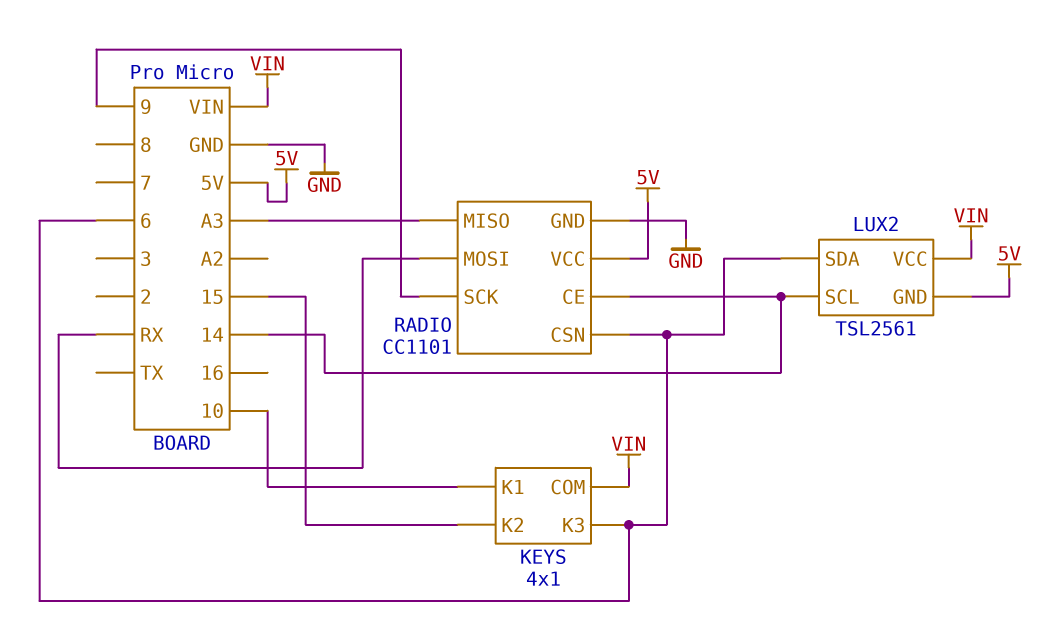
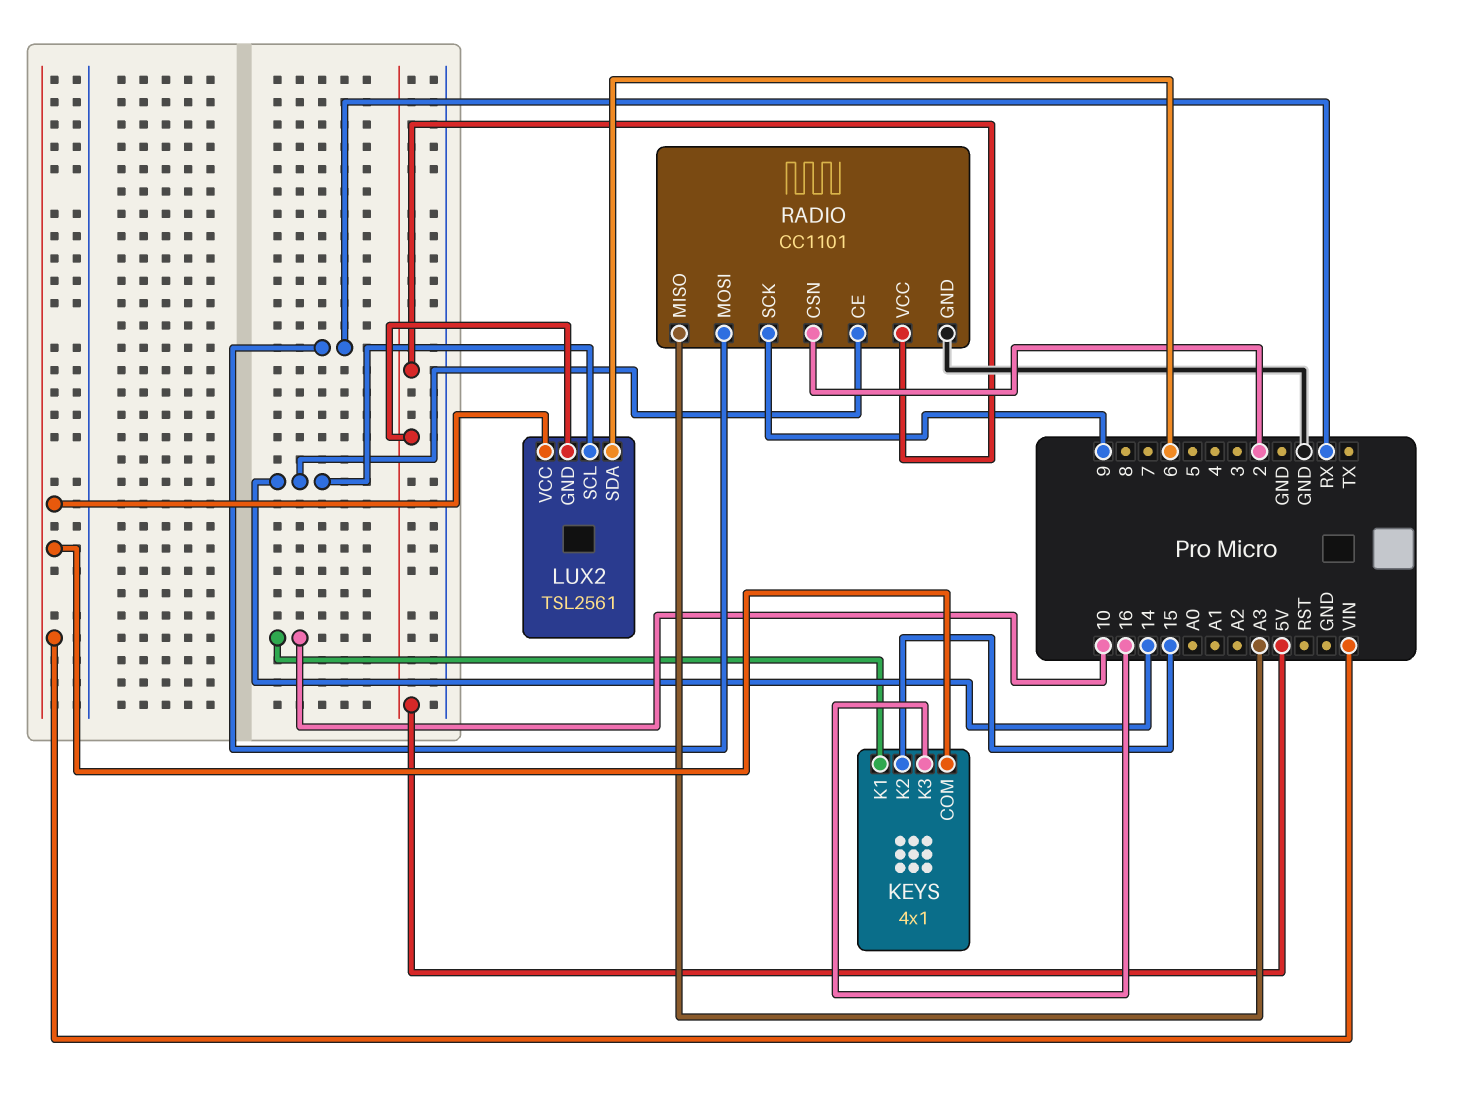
KEYS pin K3: 6 -> 16
RADIO pin CSN: 6 -> 2

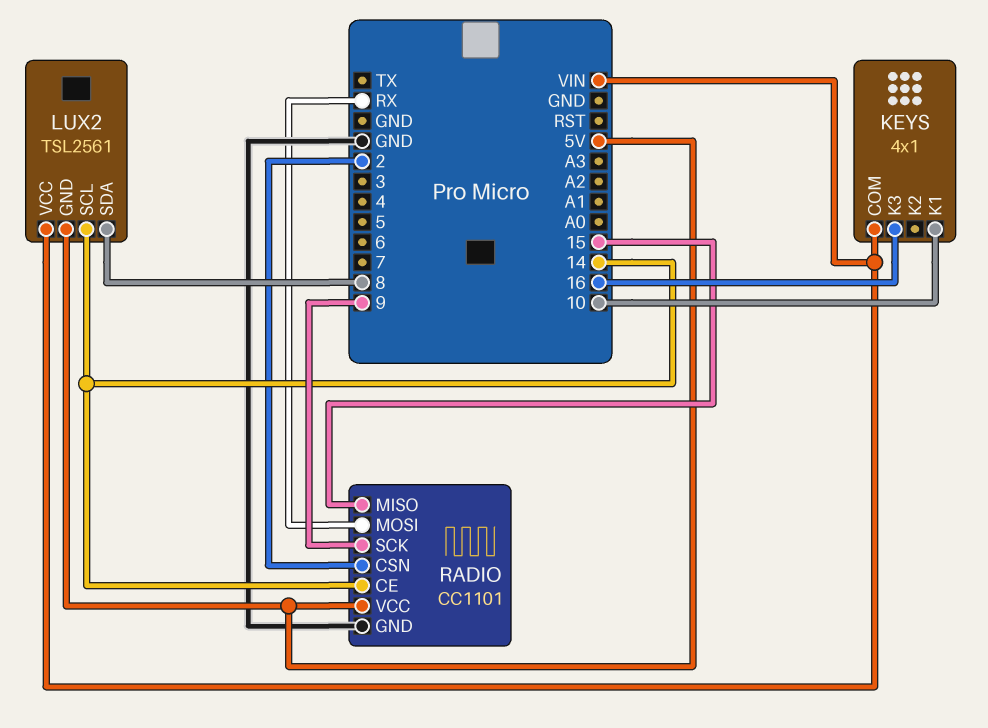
KEYS pin K2: 15 -> none
LUX2 pin SDA: 6 -> 8
RADIO pin MISO: A3 -> 15

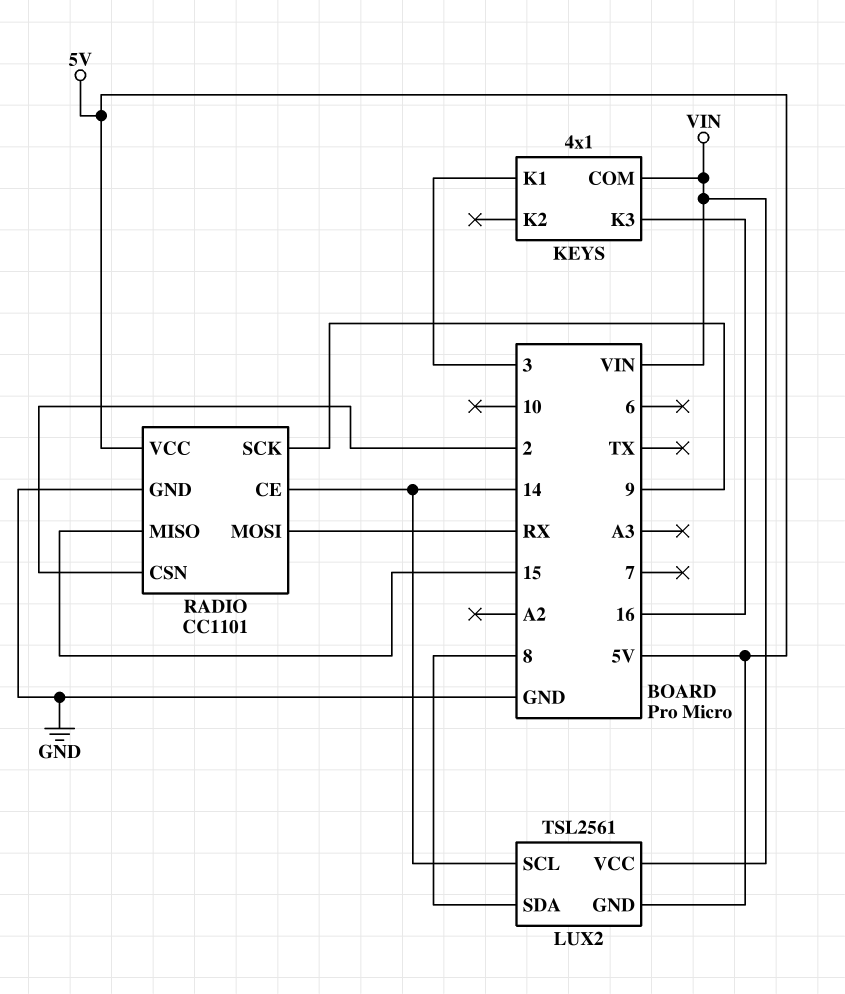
KEYS pin K1: 10 -> 3

